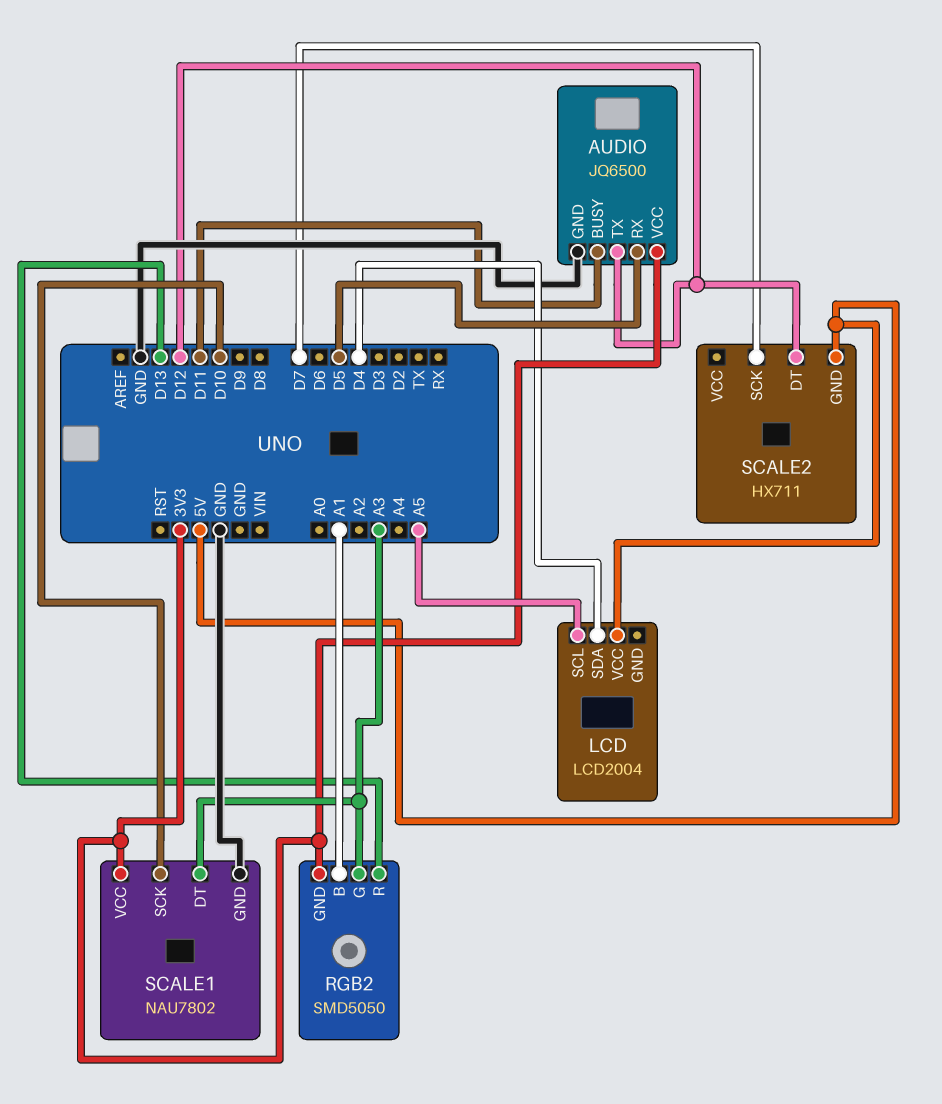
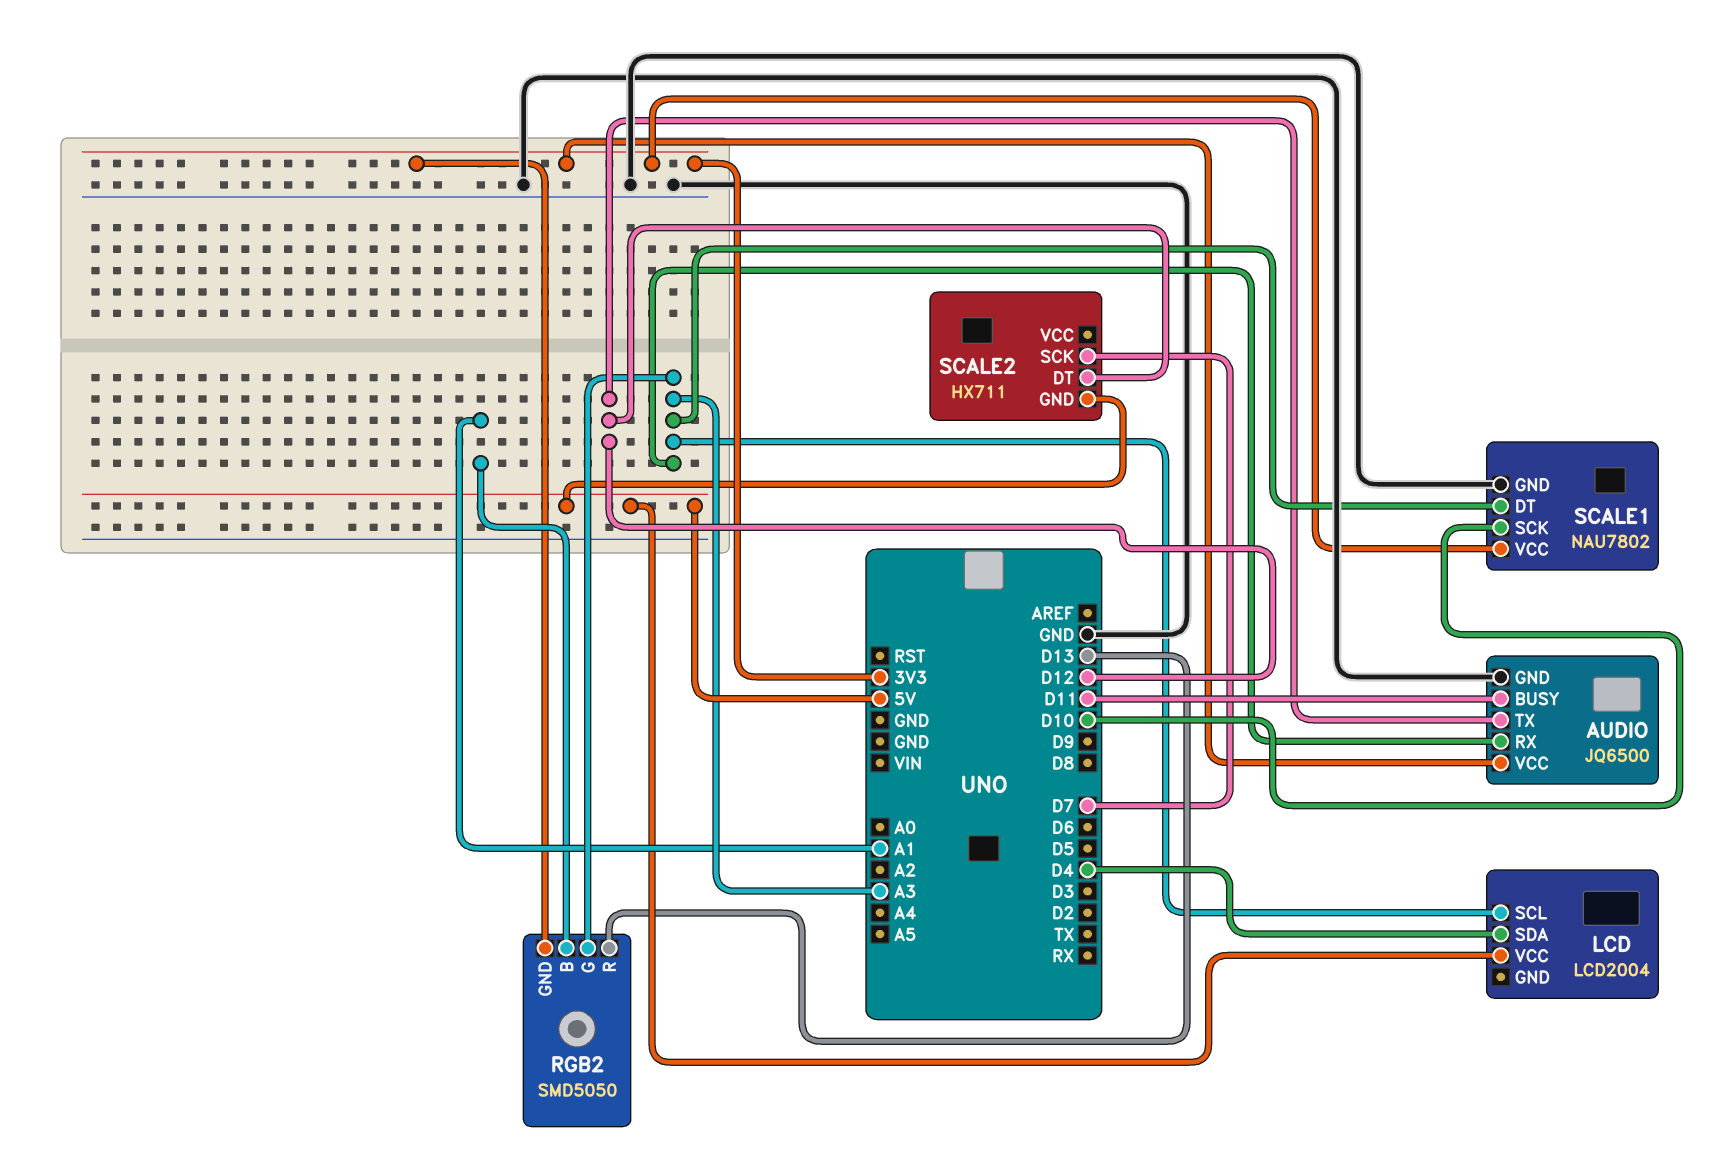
AUDIO pin RX: D5 -> A3
LCD pin SCL: A5 -> A3

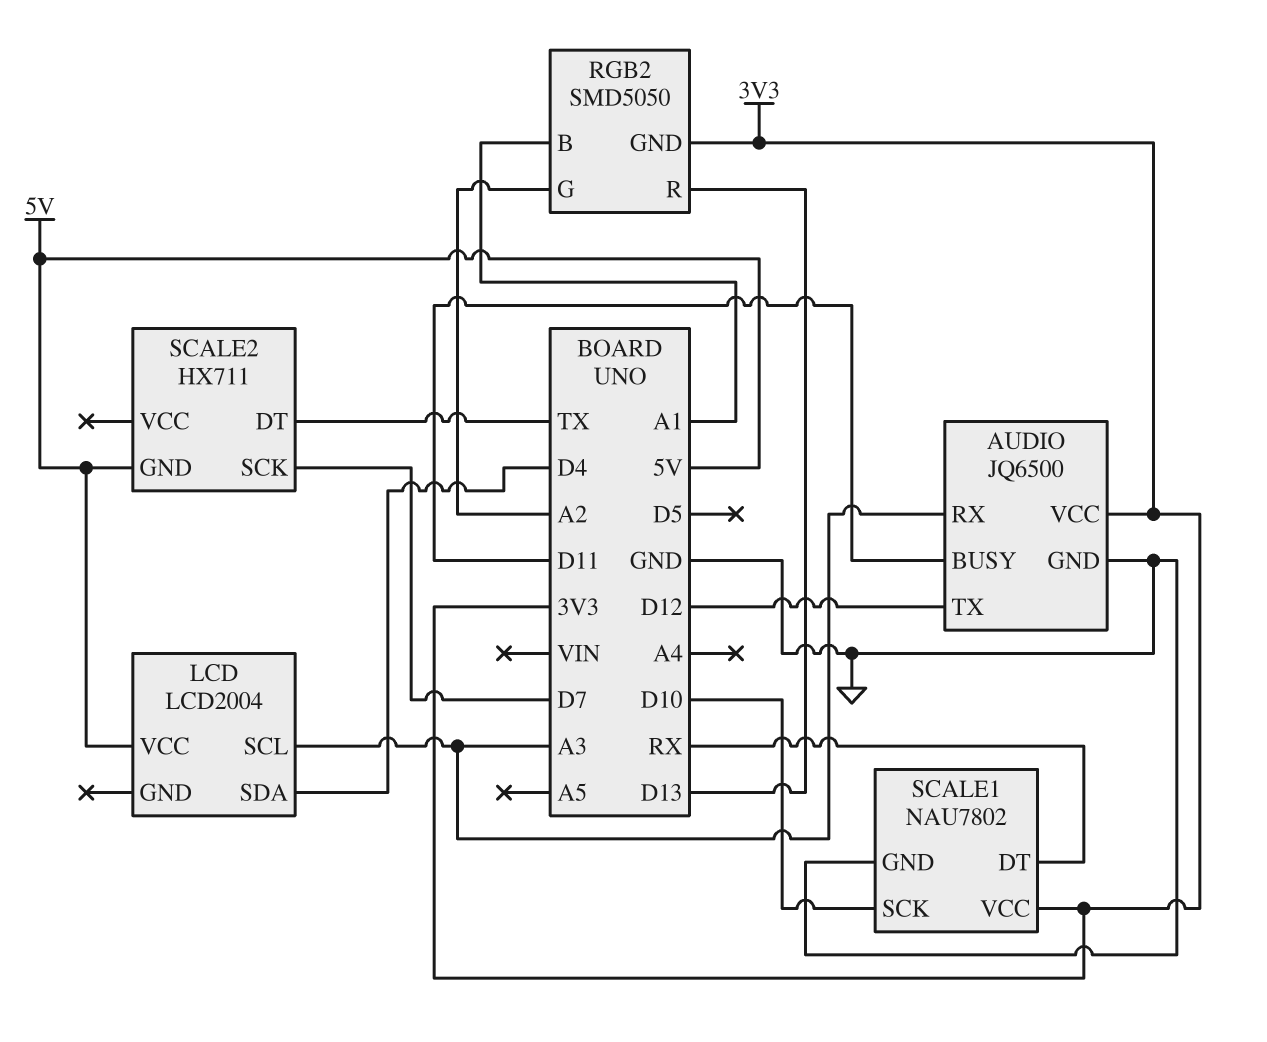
RGB2 pin G: A3 -> A2
SCALE1 pin DT: A3 -> RX
SCALE2 pin DT: D12 -> TX

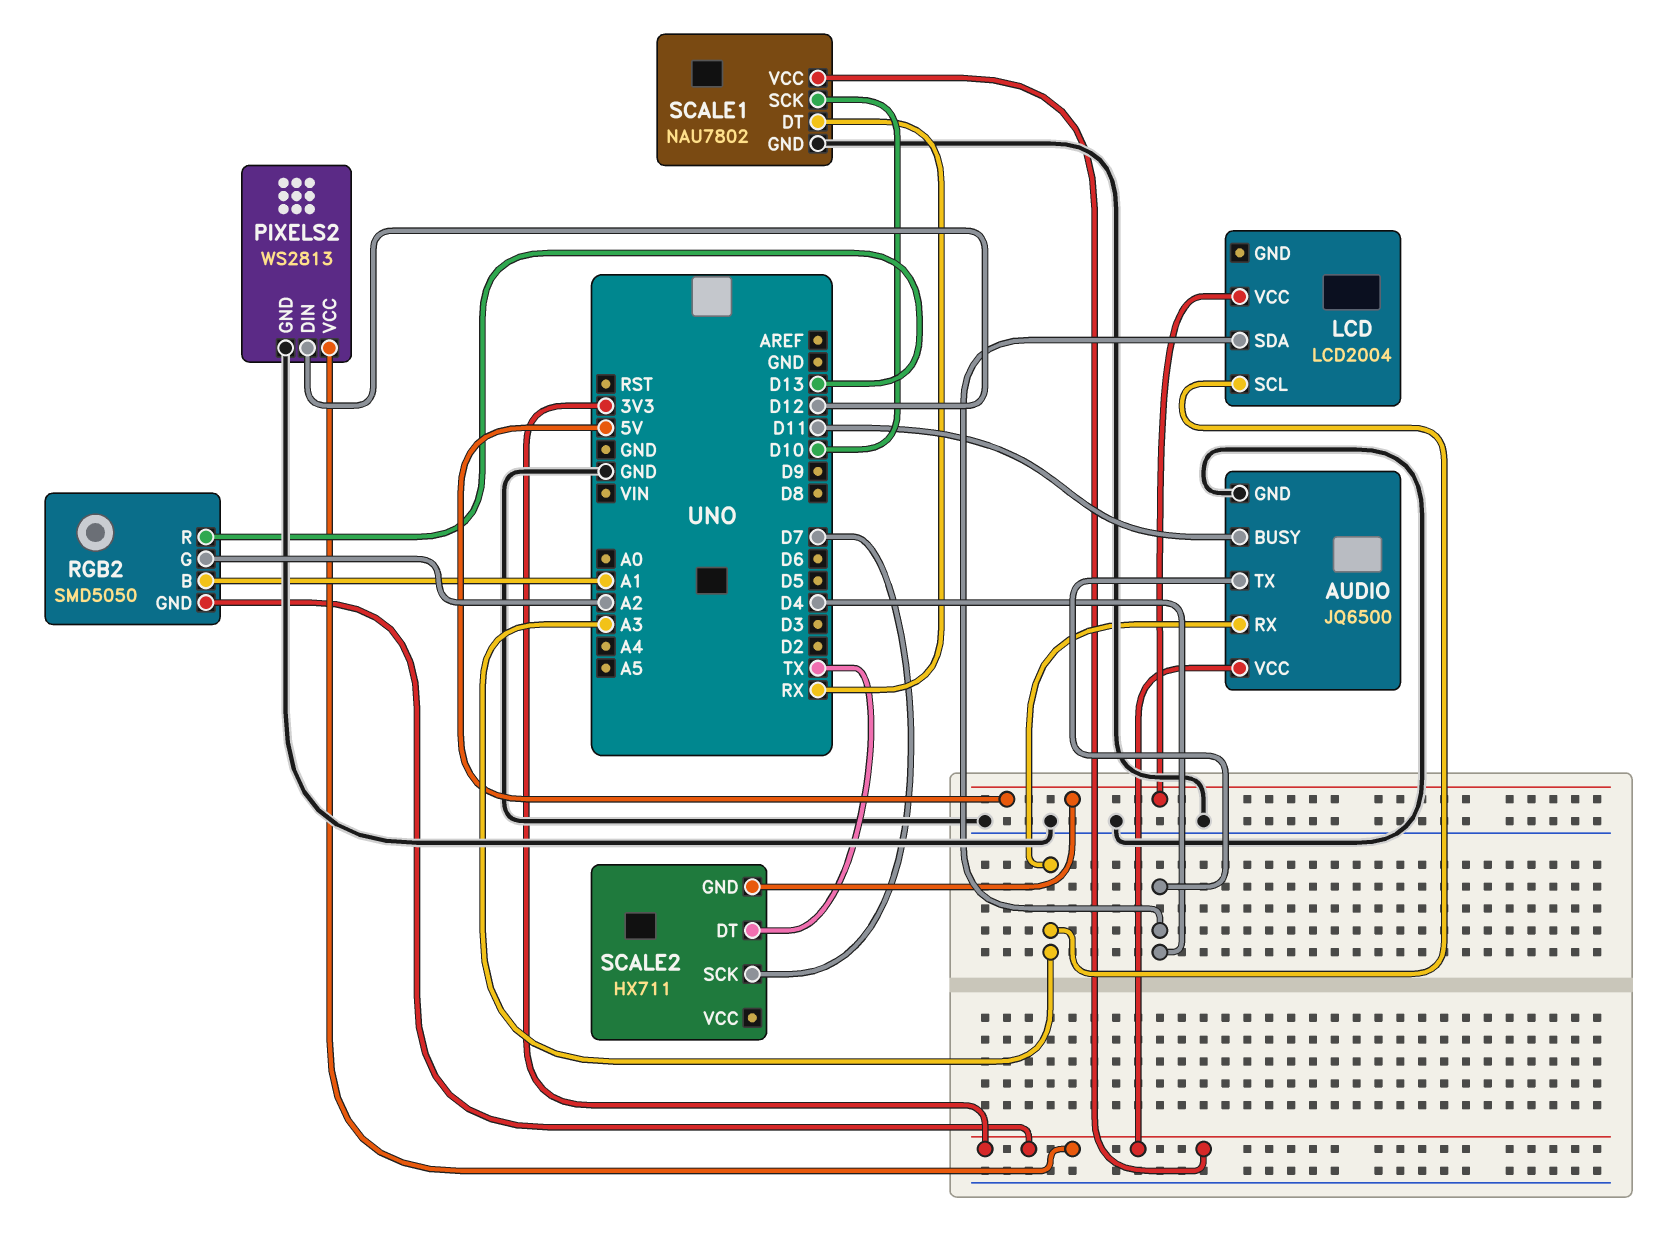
AUDIO pin TX: D12 -> D4
PIXELS2: none -> WS2813
PIXELS2 pin DIN: none -> D12
PIXELS2 pin GND: none -> GND
PIXELS2 pin VCC: none -> 3V3

